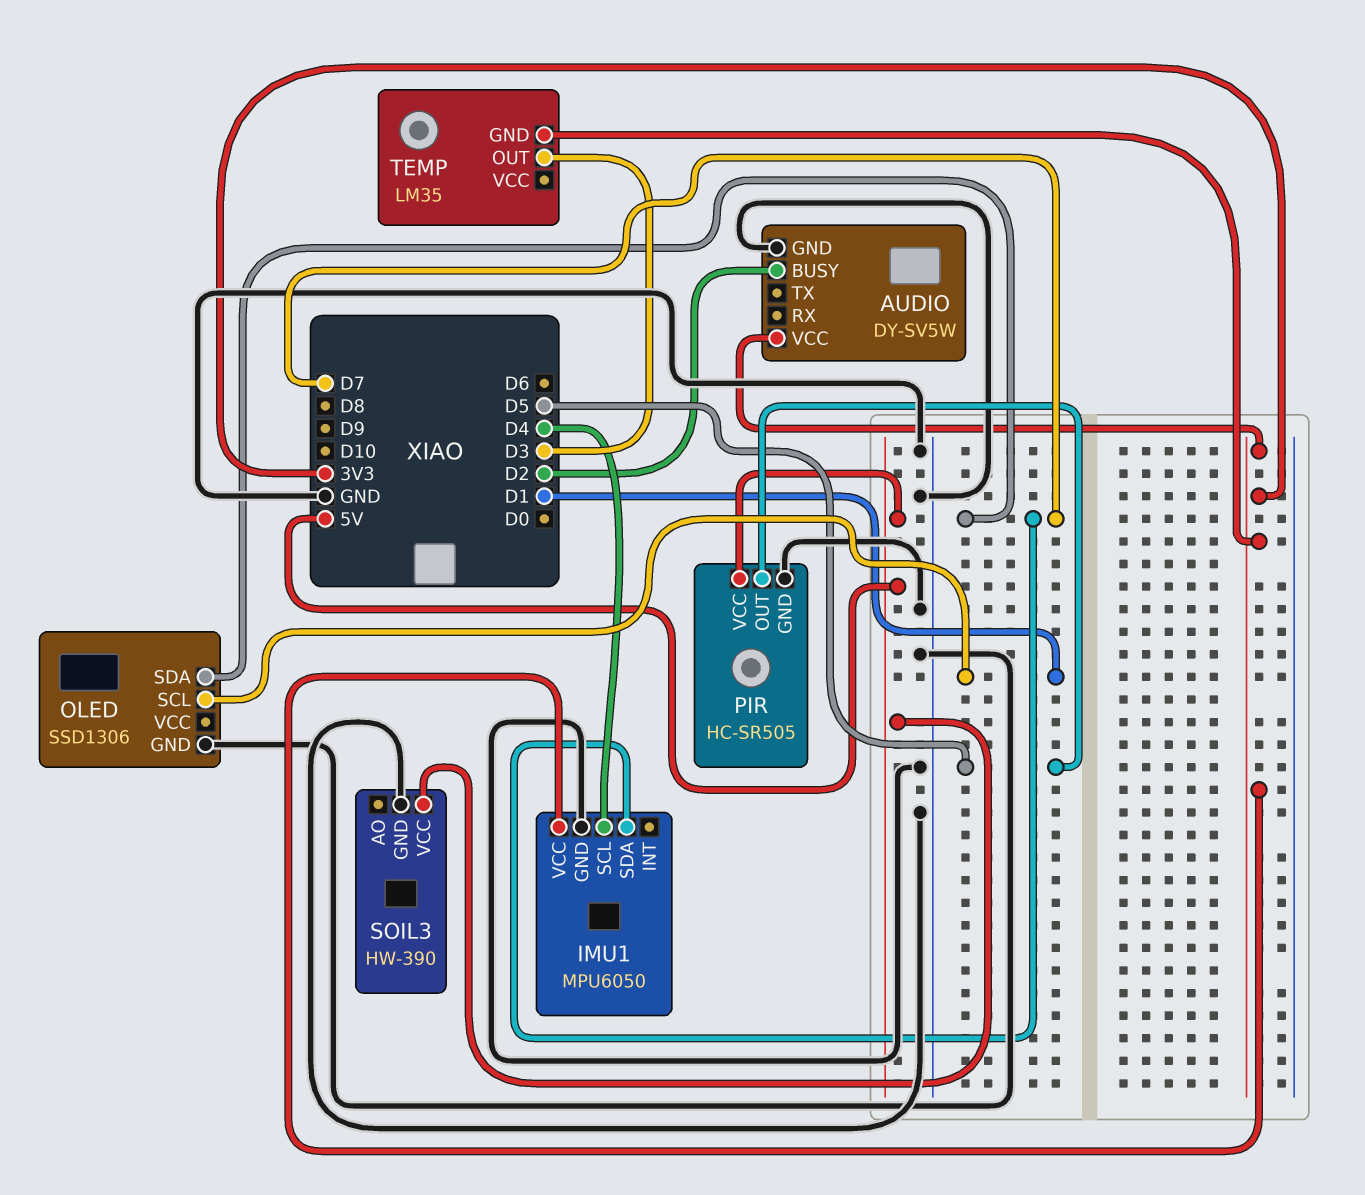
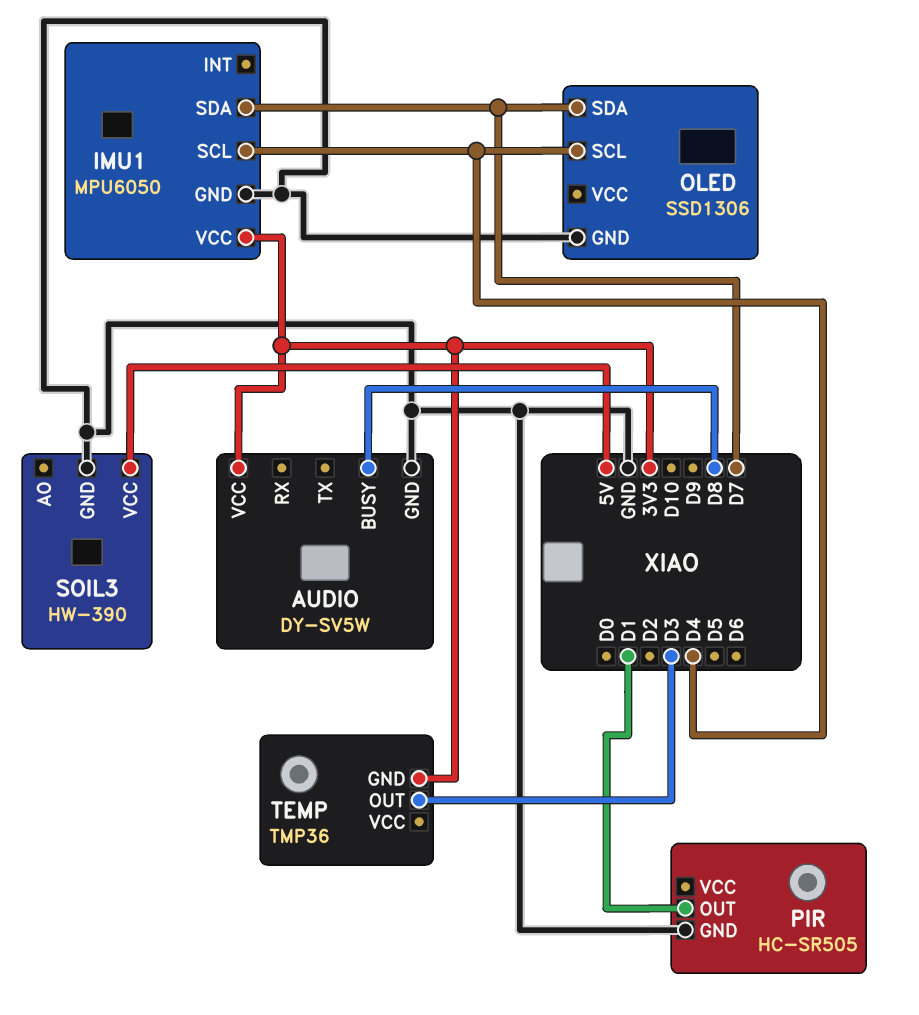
AUDIO pin BUSY: D2 -> D8
OLED pin SCL: D1 -> D4
PIR pin OUT: D5 -> D1
PIR pin VCC: 5V -> none
TEMP: LM35 -> TMP36

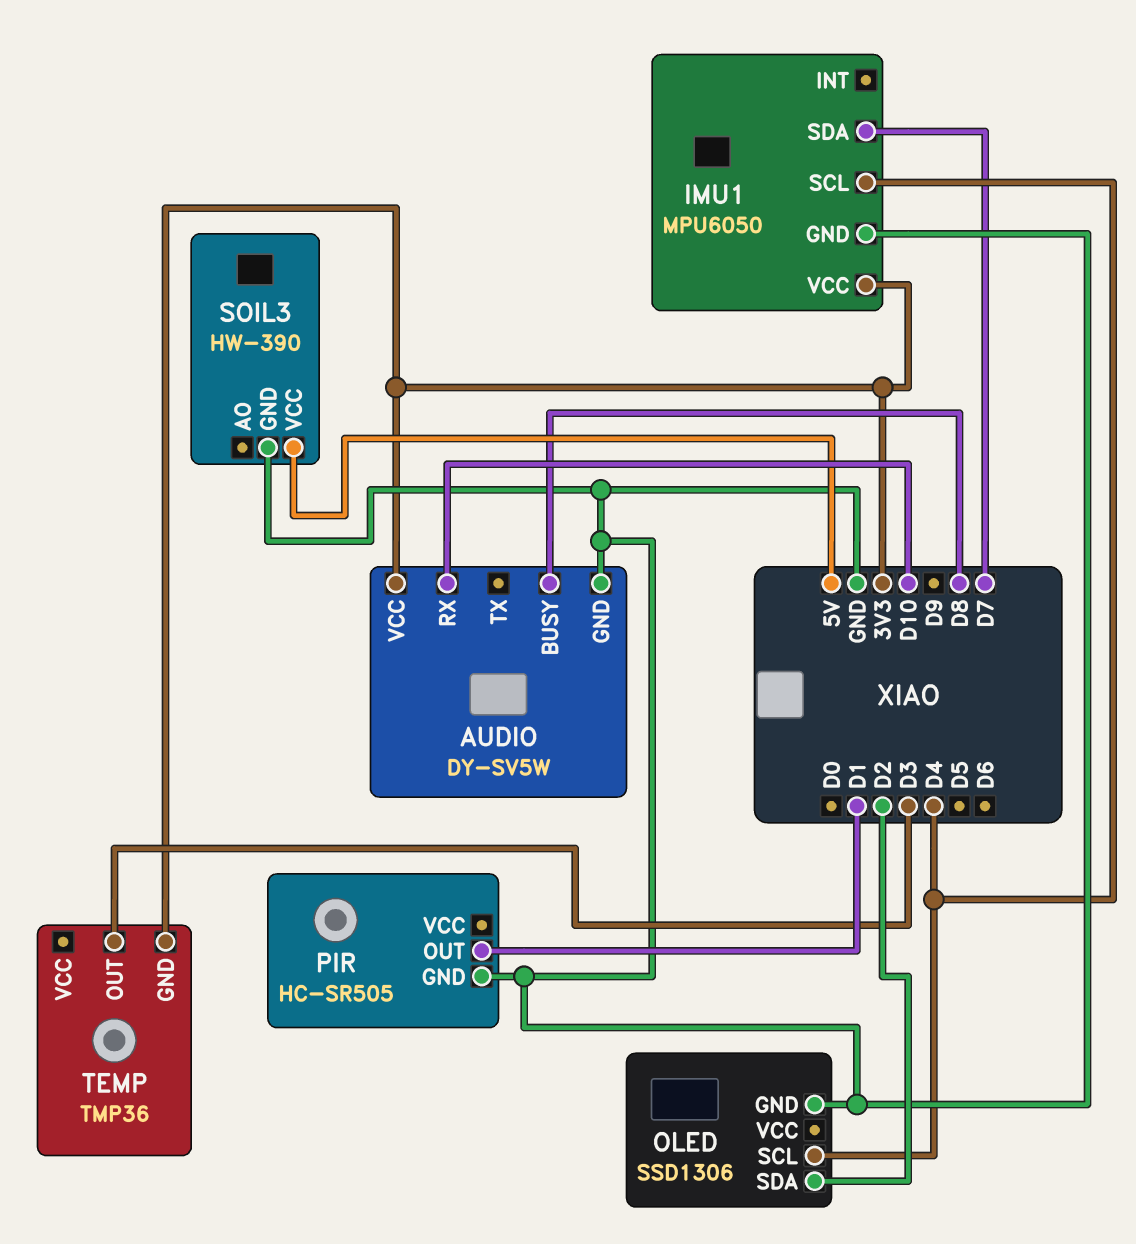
AUDIO pin RX: none -> D10
OLED pin SDA: D7 -> D2

